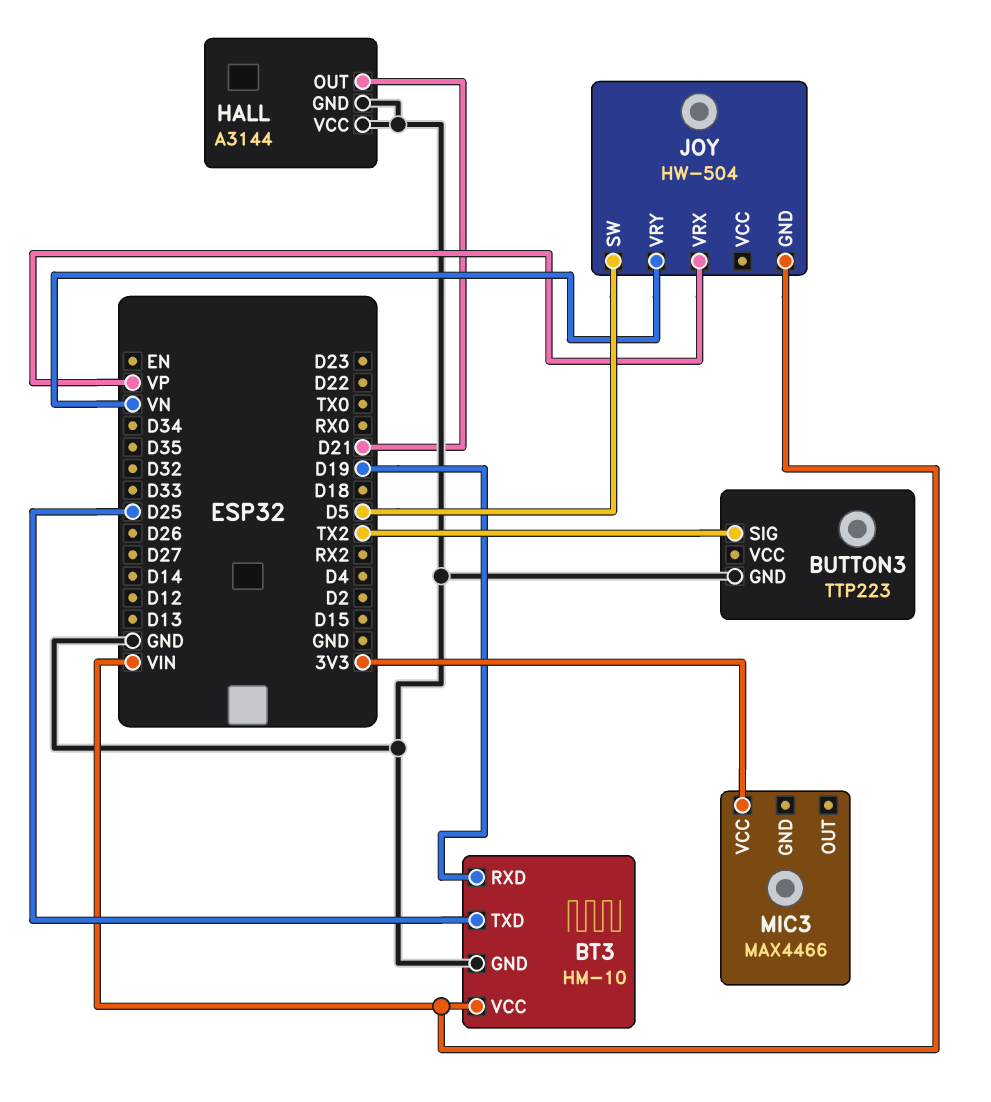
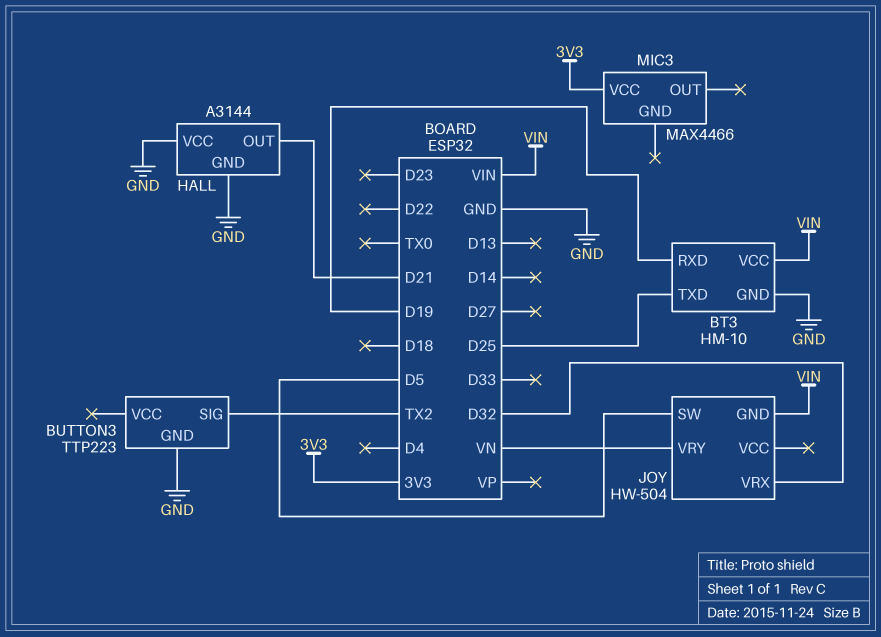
JOY pin VRX: VP -> D32

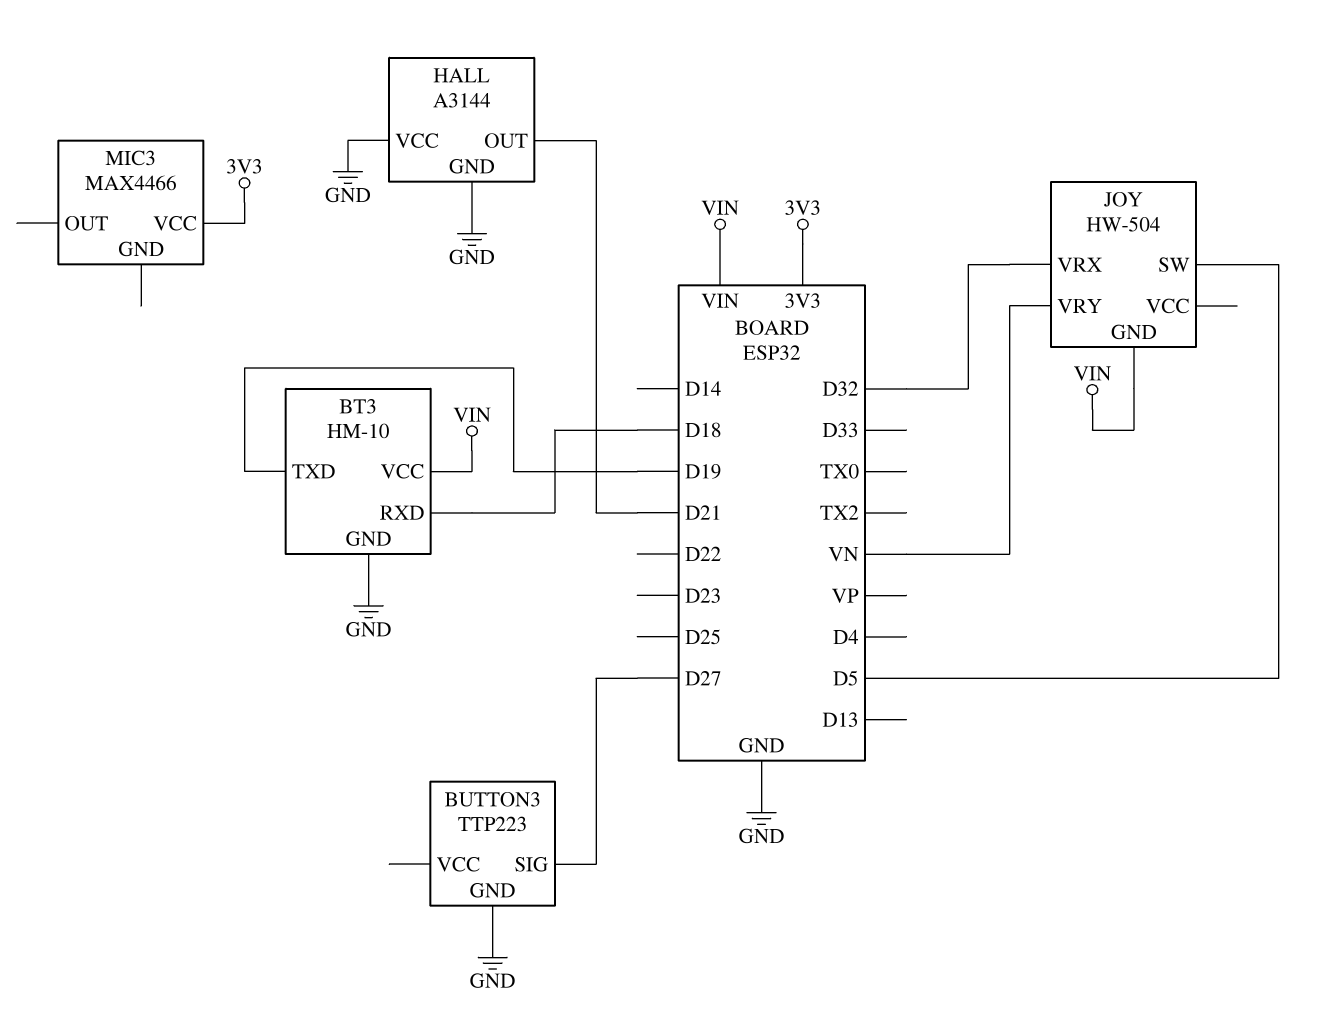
BT3 pin RXD: D19 -> D18
BT3 pin TXD: D25 -> D19
BUTTON3 pin SIG: TX2 -> D27

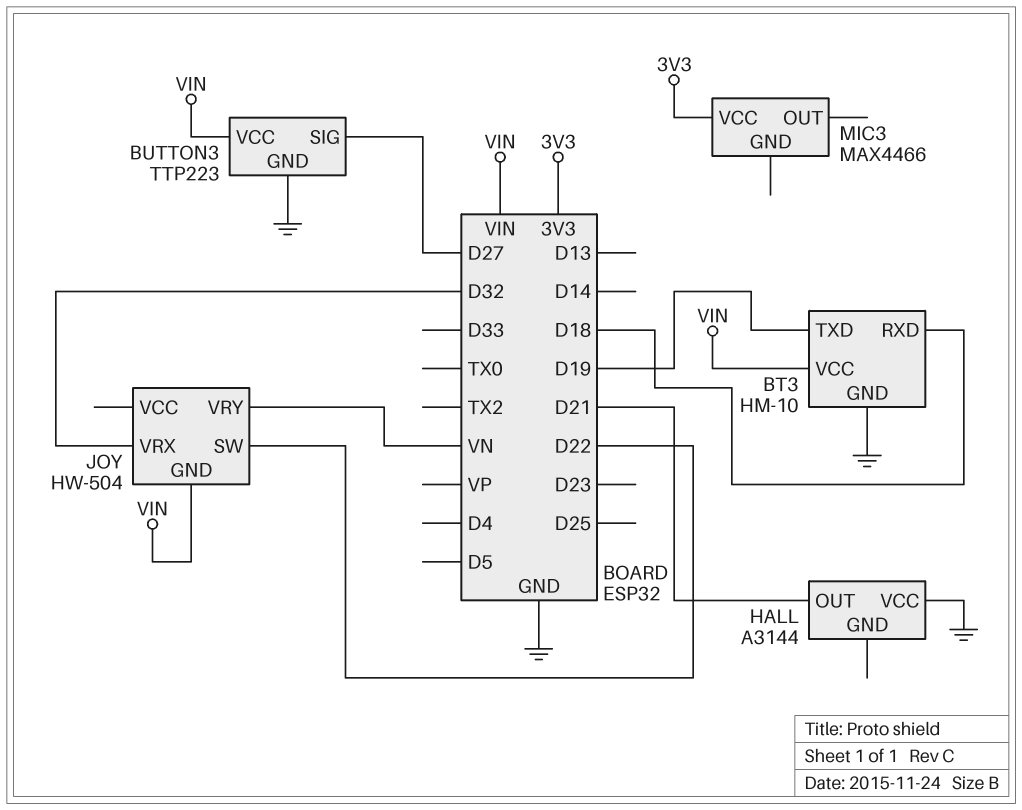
BUTTON3 pin VCC: none -> VIN
HALL pin GND: GND -> none
JOY pin SW: D5 -> D22

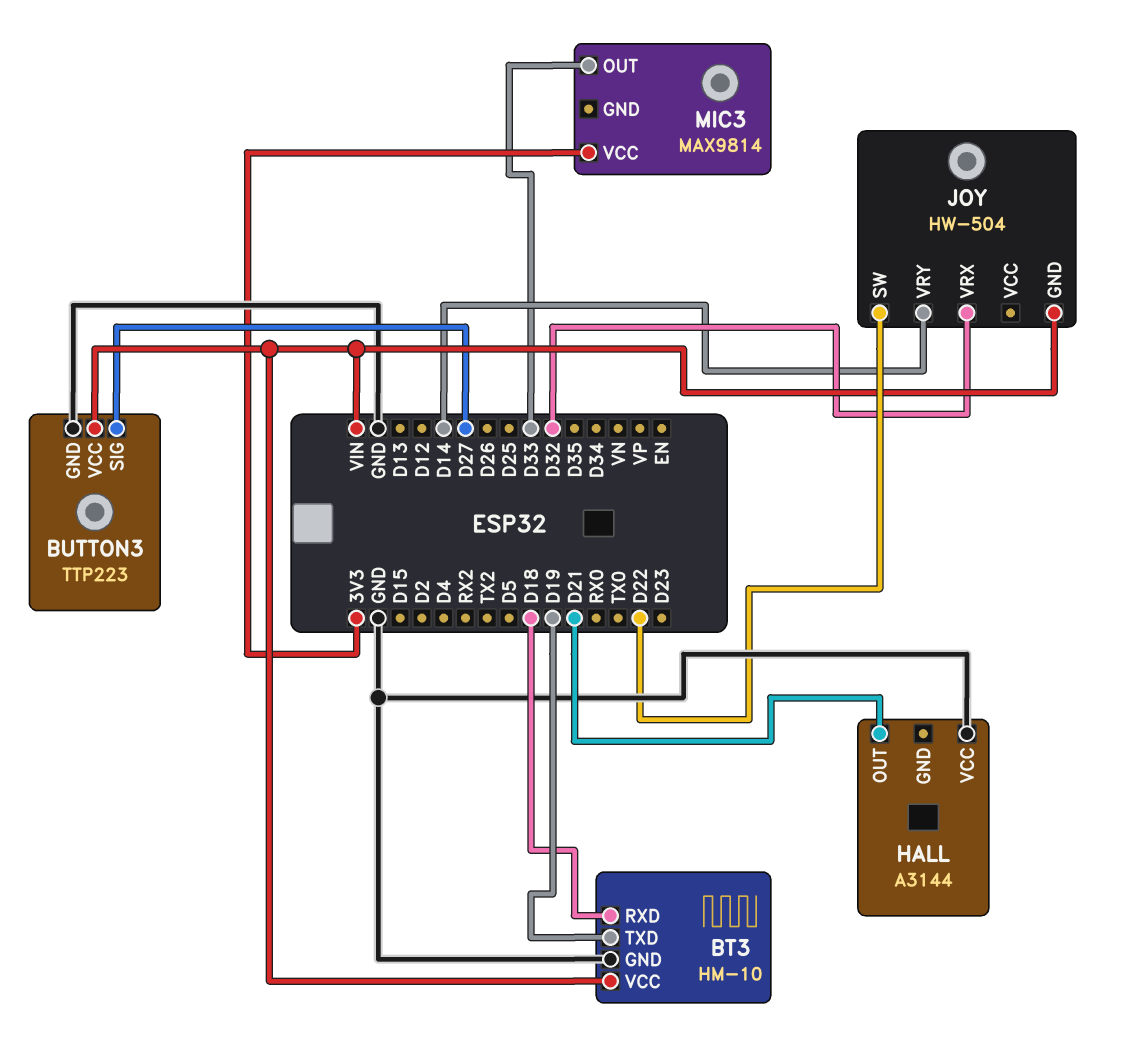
JOY pin VRY: VN -> D14
MIC3: MAX4466 -> MAX9814
MIC3 pin OUT: none -> D33

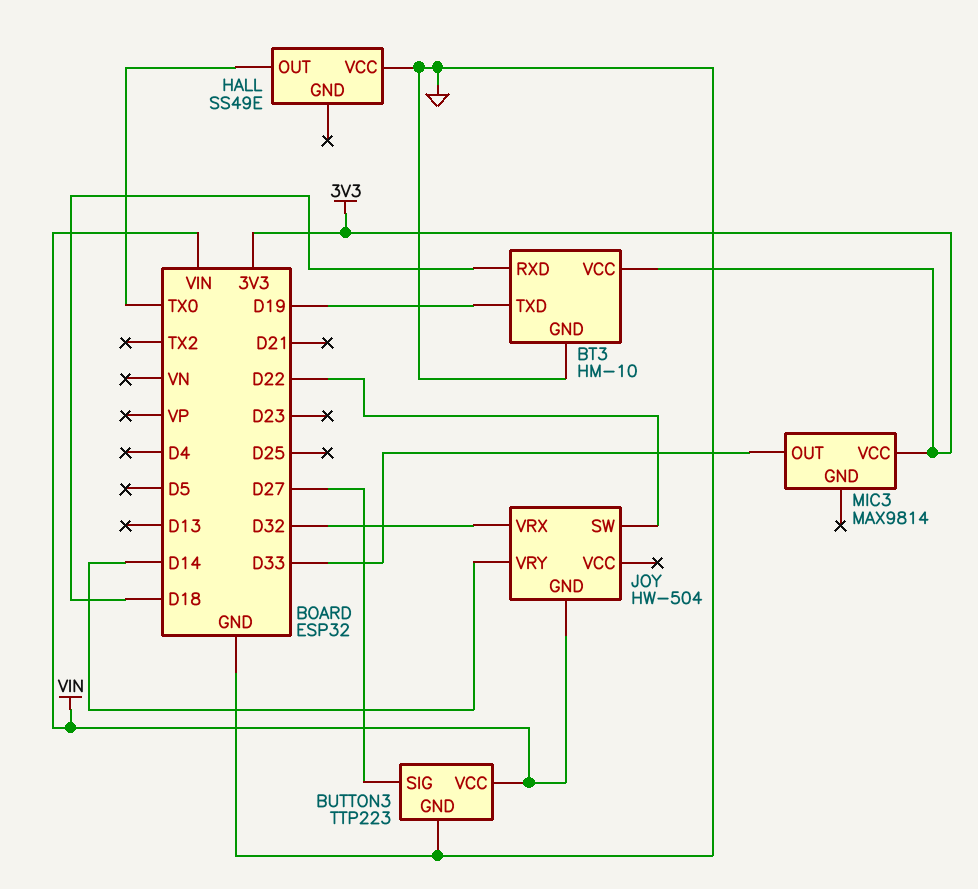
BT3 pin VCC: VIN -> 3V3
HALL: A3144 -> SS49E
HALL pin OUT: D21 -> TX0

